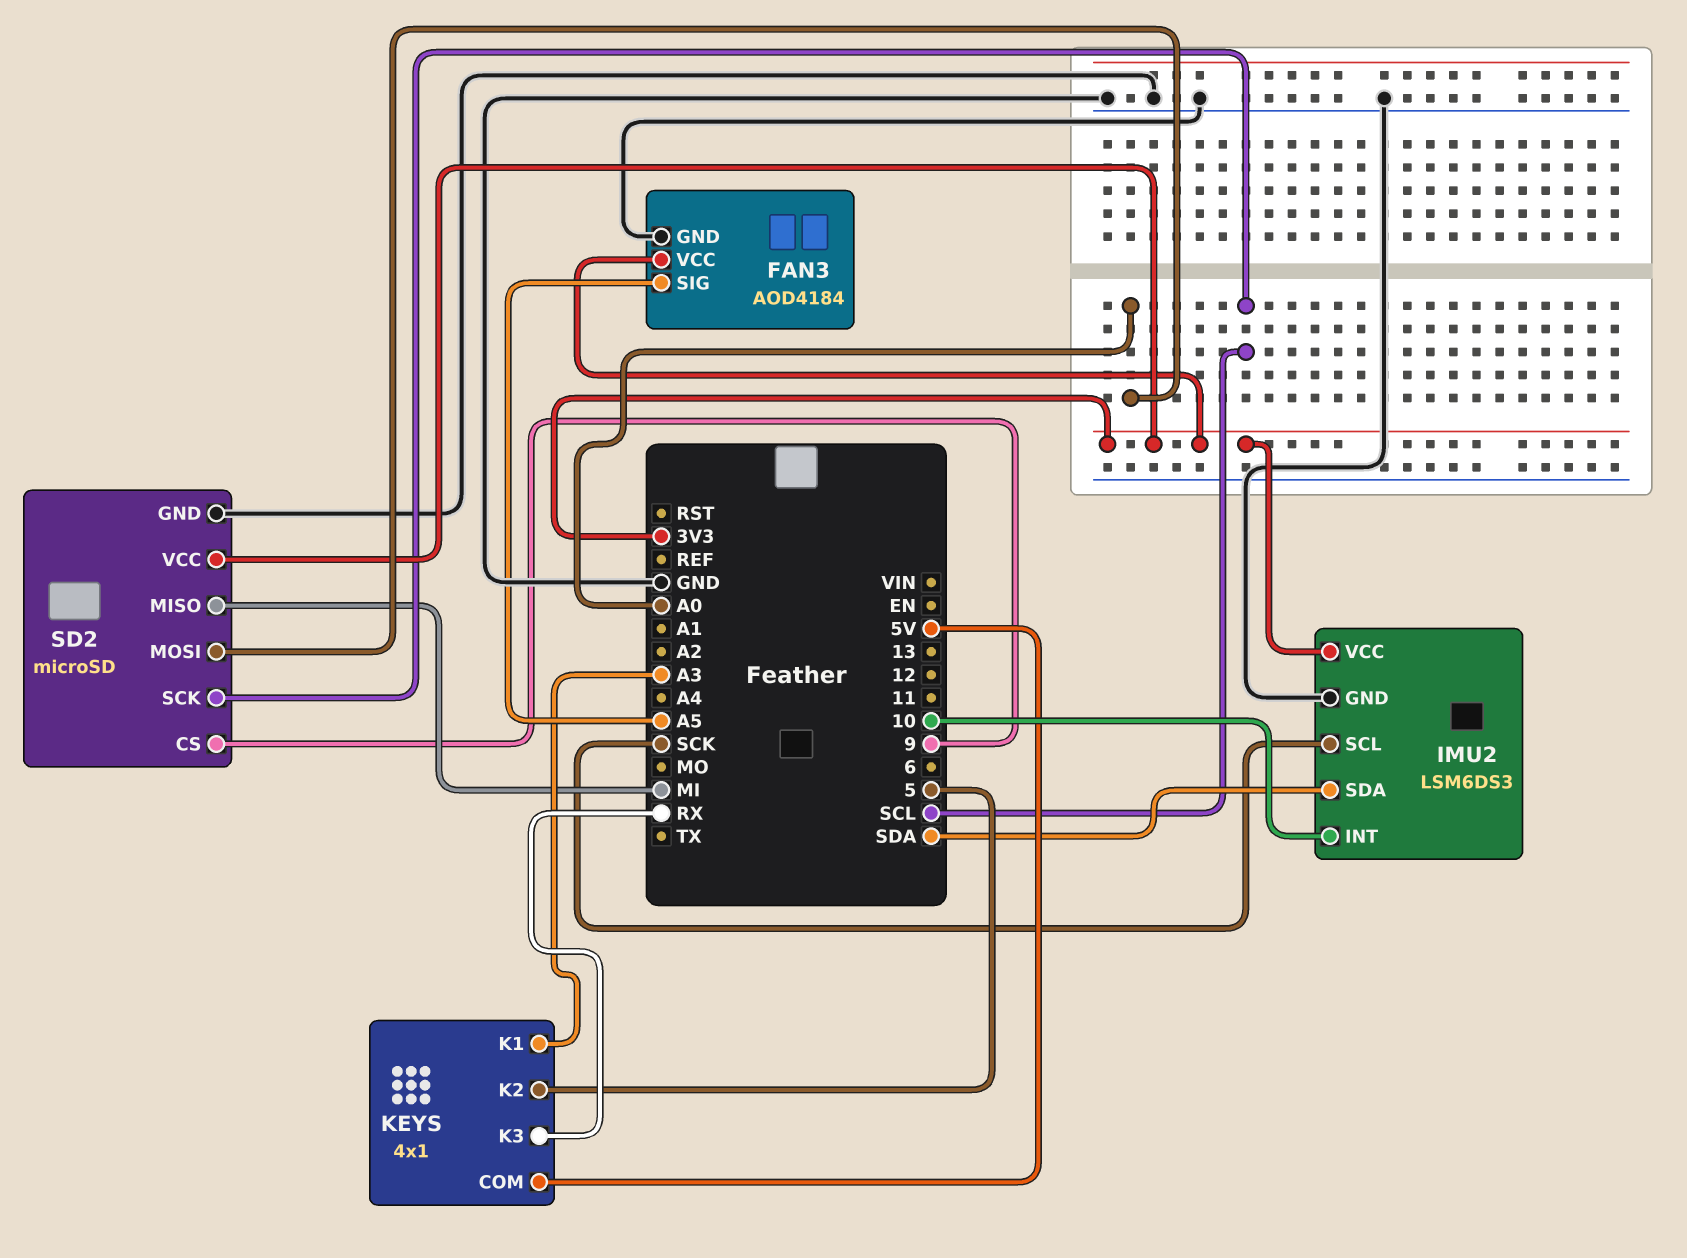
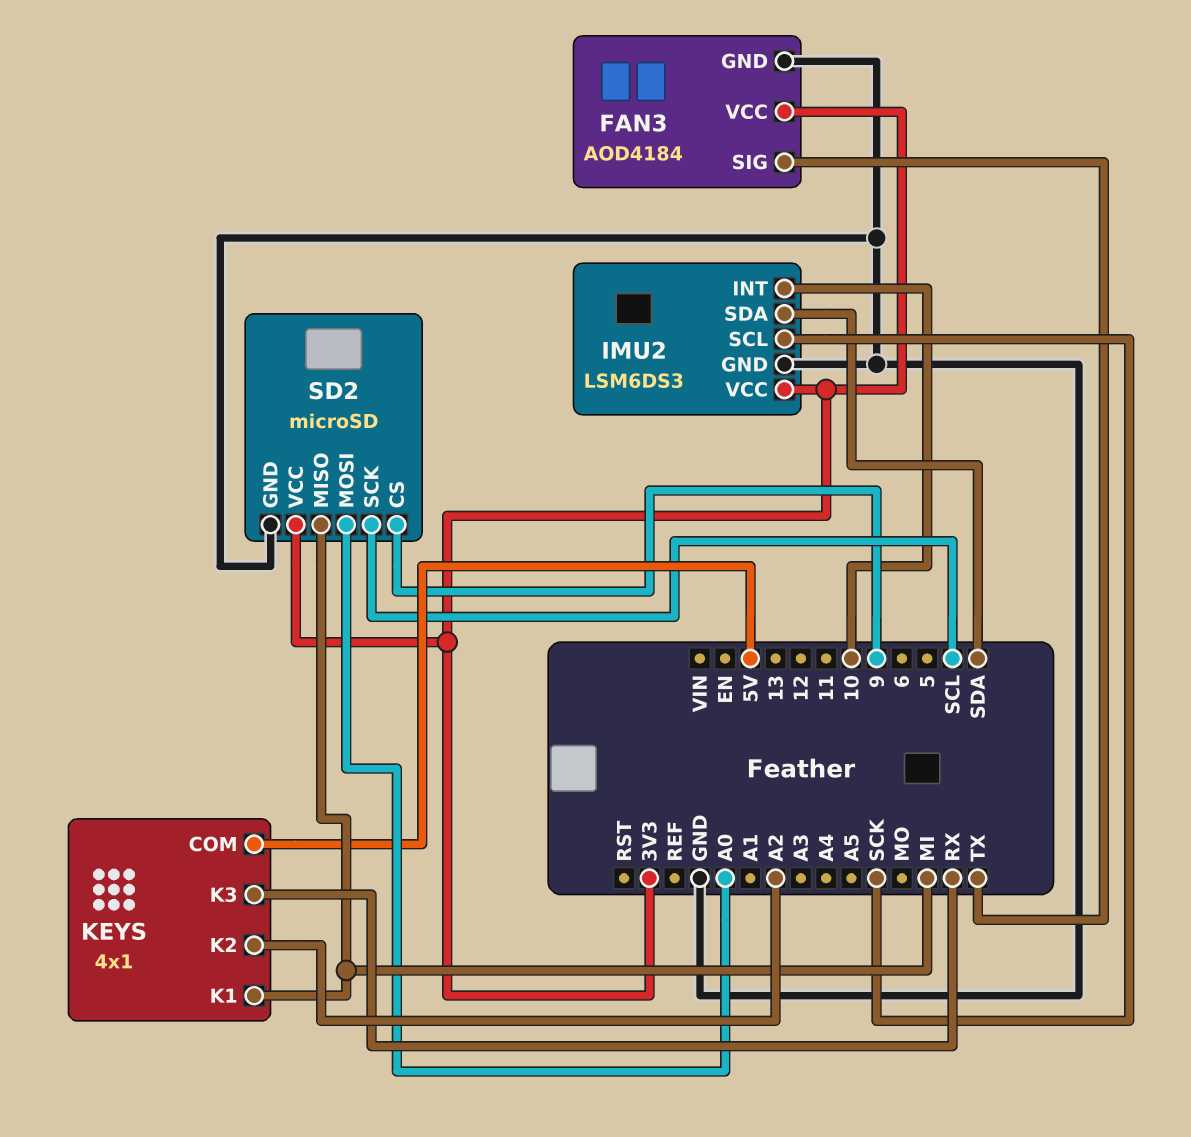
FAN3 pin SIG: A5 -> TX
KEYS pin K1: A3 -> MI
KEYS pin K2: 5 -> A2

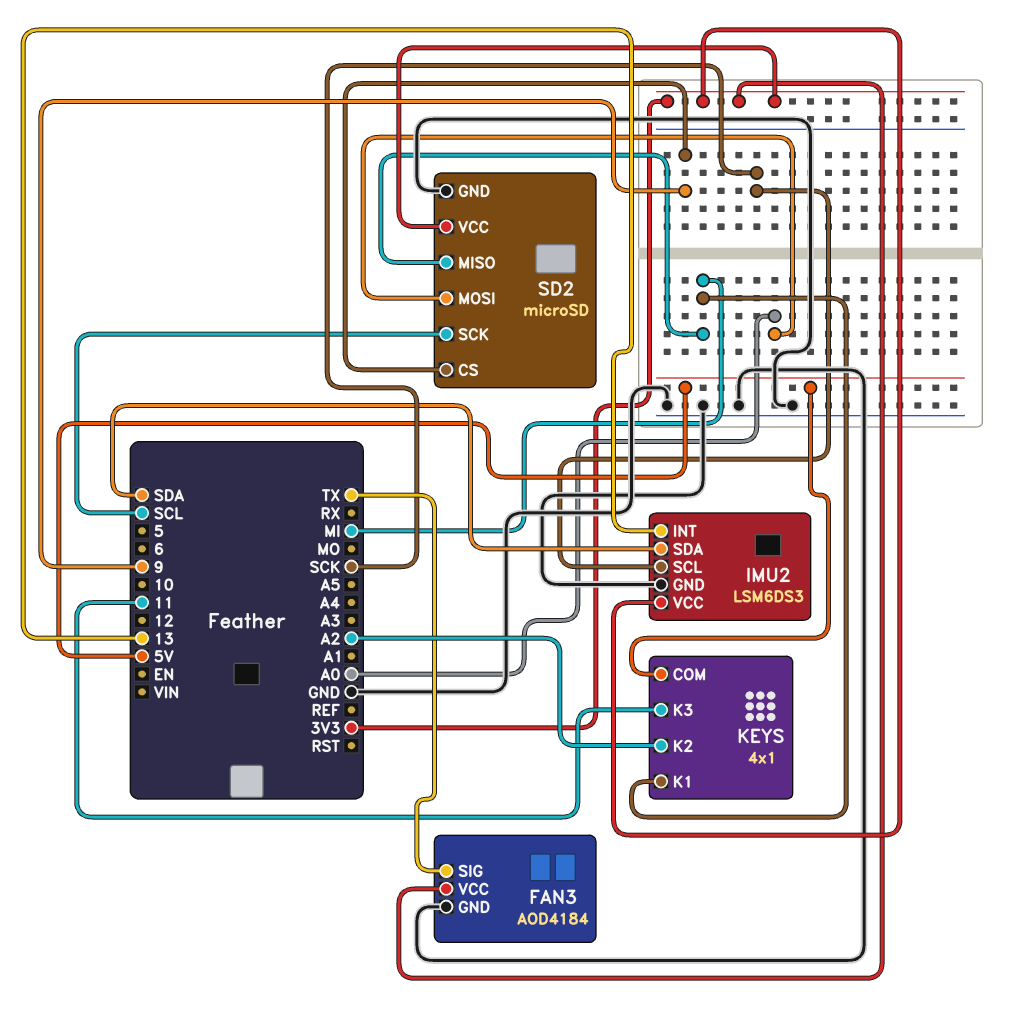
IMU2 pin INT: 10 -> 13
KEYS pin K3: RX -> 11

